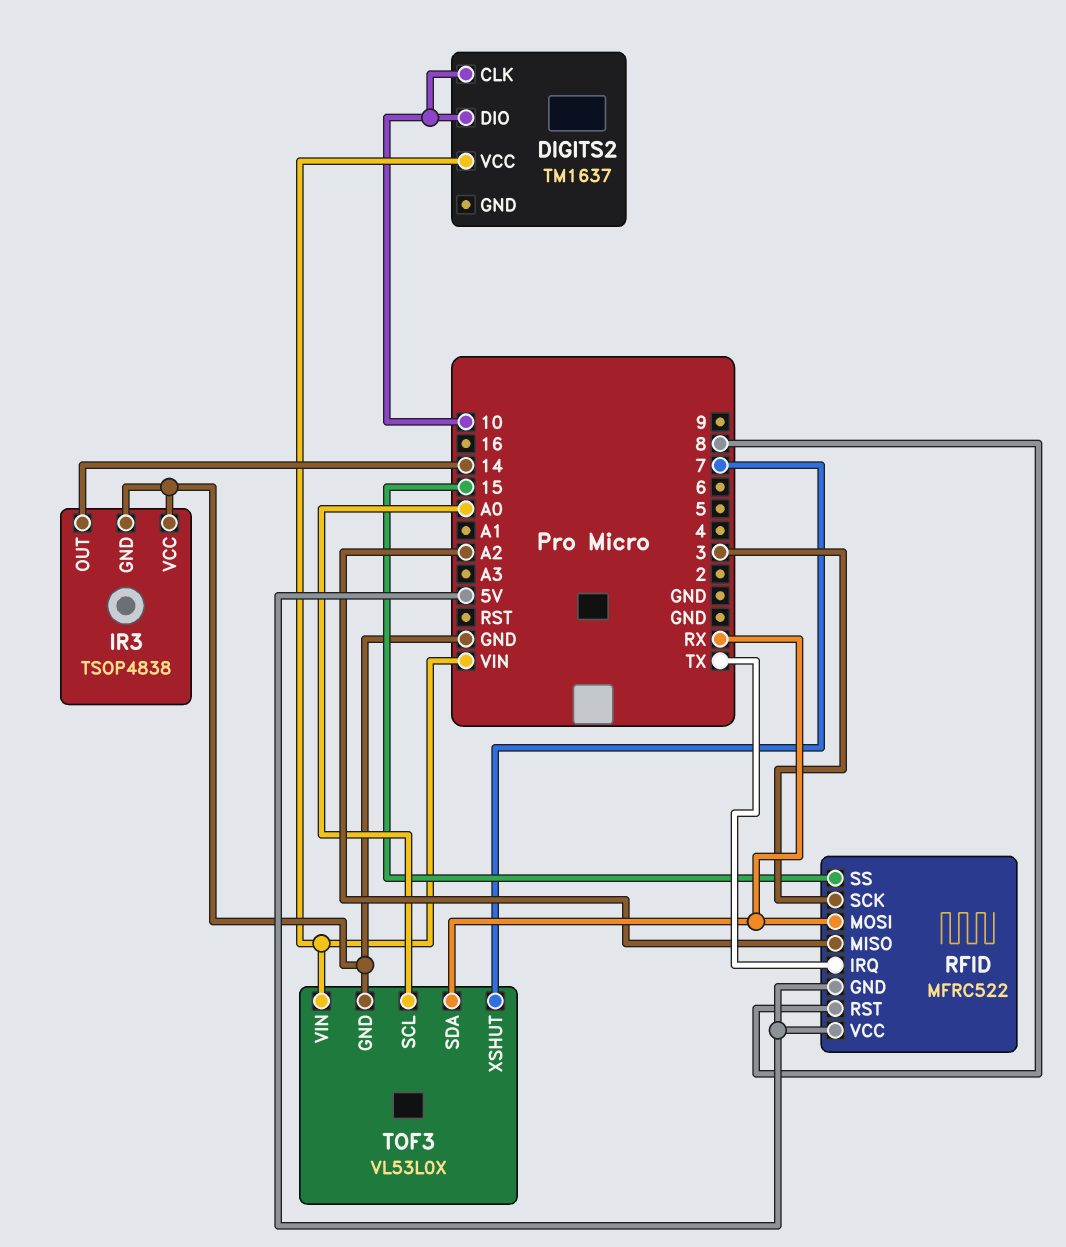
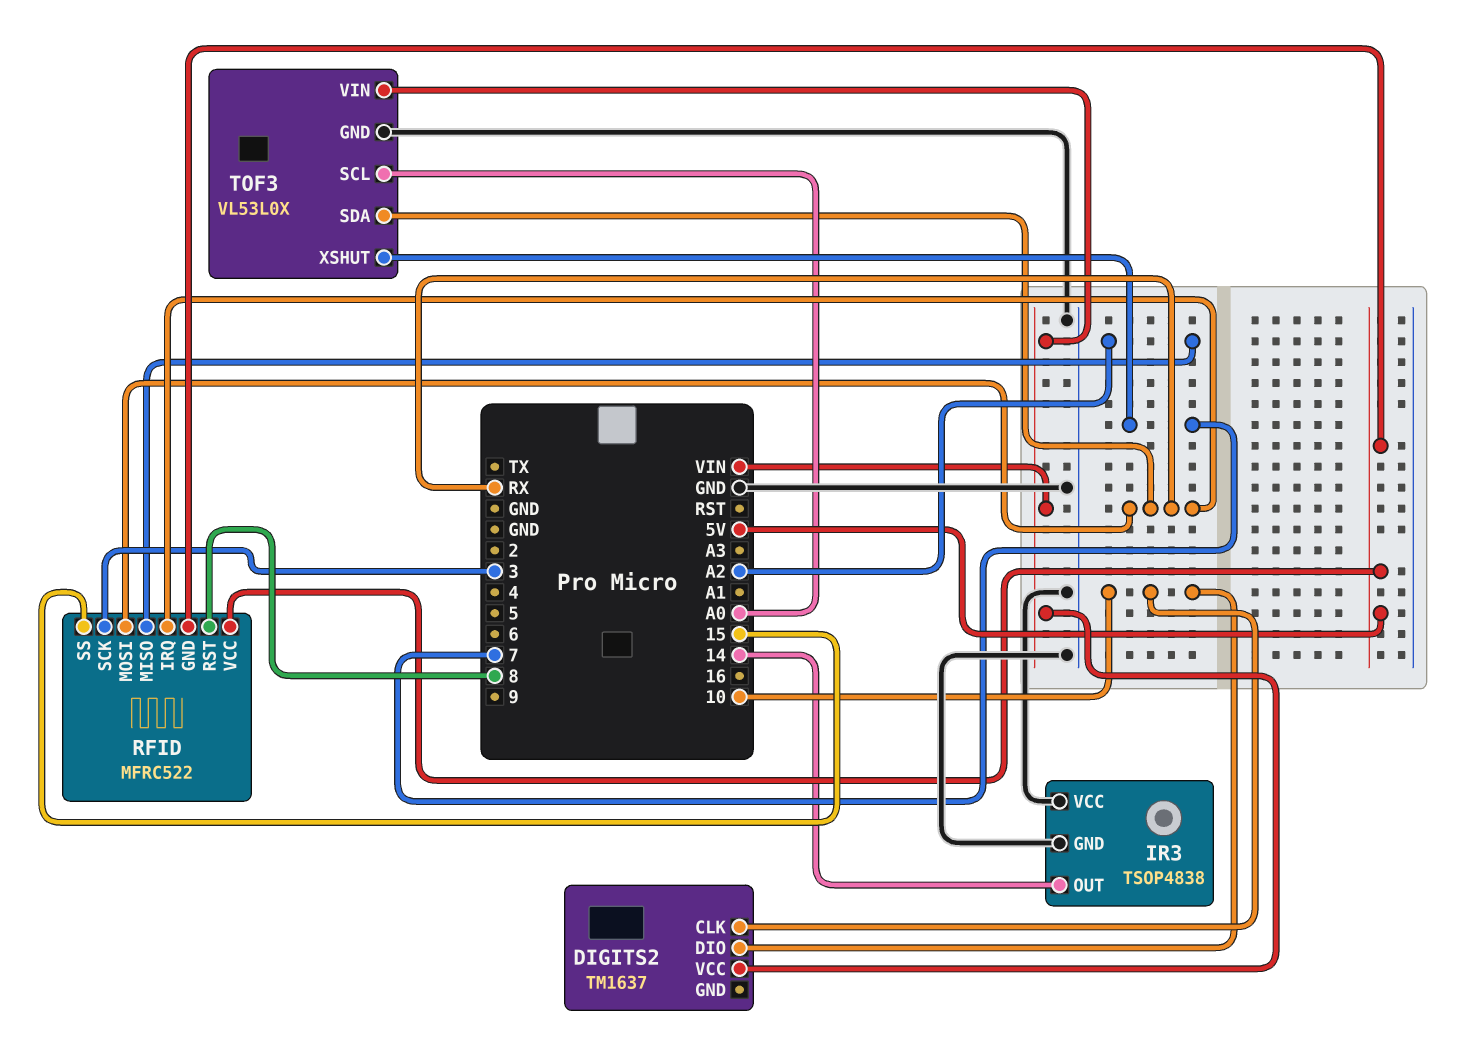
RFID pin IRQ: TX -> RX

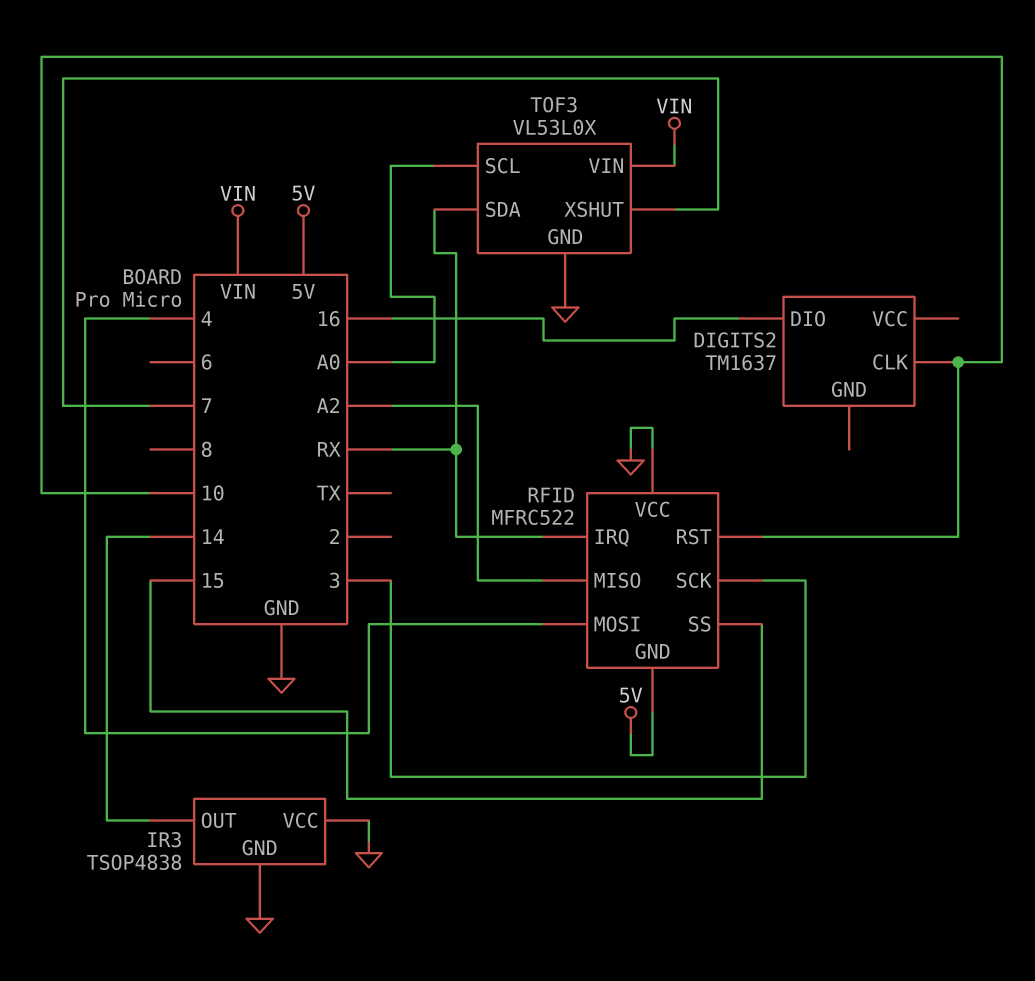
DIGITS2 pin DIO: 10 -> 16
DIGITS2 pin VCC: VIN -> none
RFID pin MOSI: RX -> 4
RFID pin RST: 8 -> 10
RFID pin VCC: 5V -> GND

